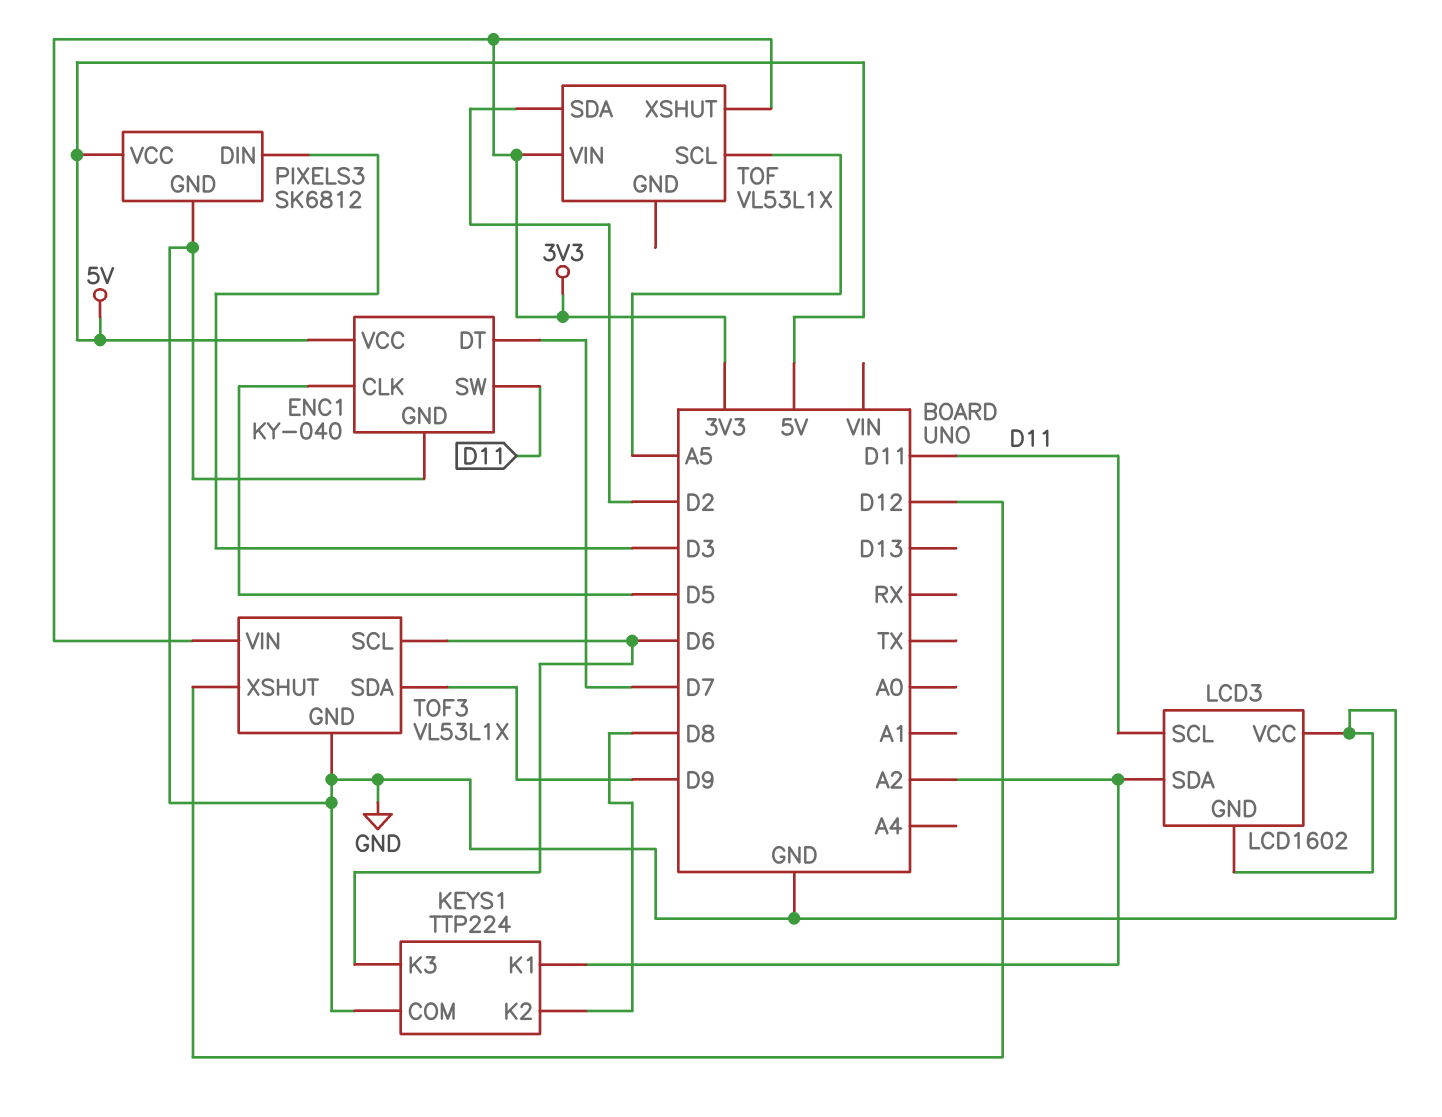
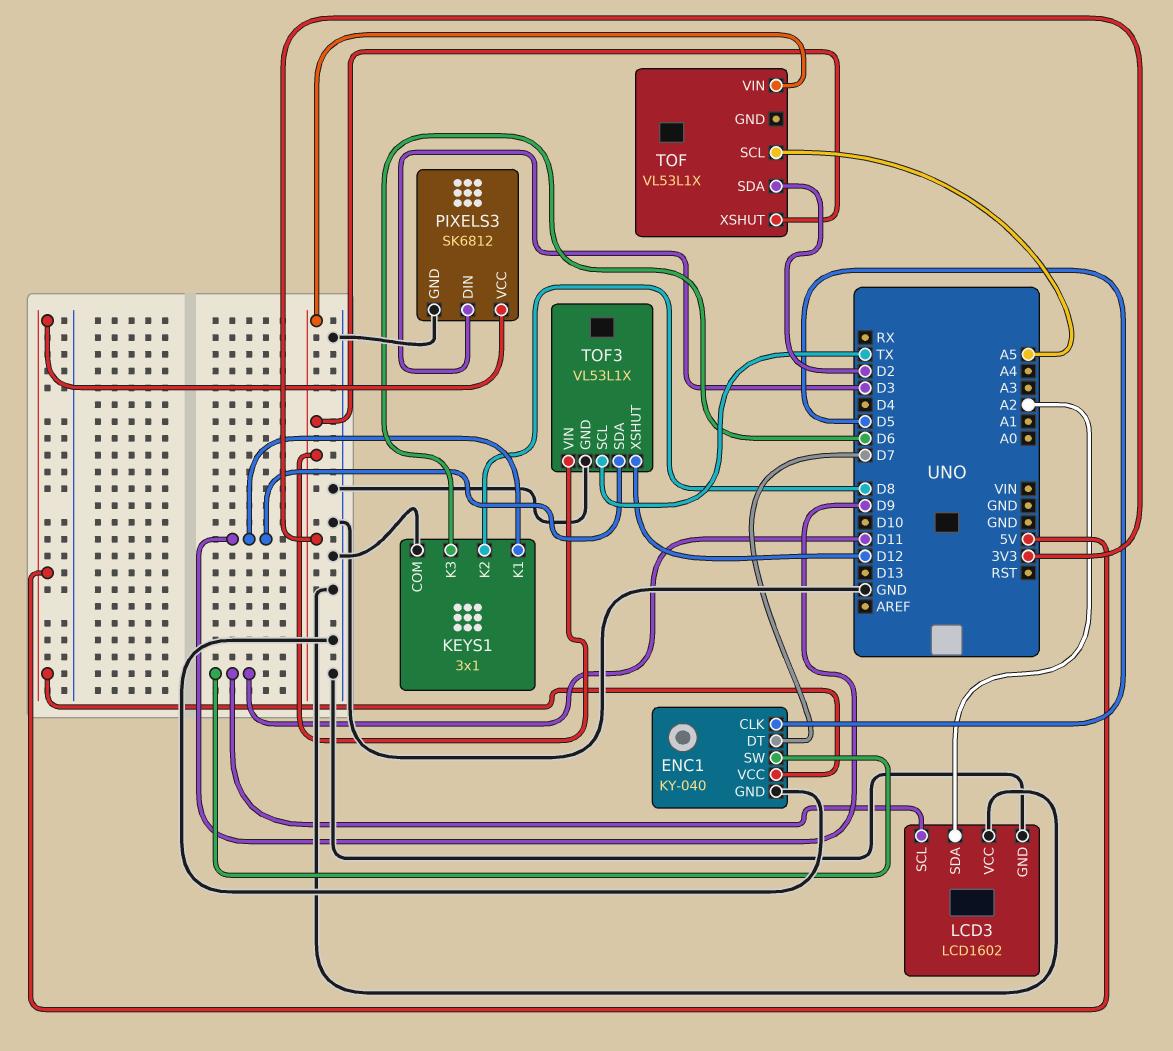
KEYS1: TTP224 -> 3x1
KEYS1 pin K1: A2 -> D9
TOF3 pin SCL: D6 -> TX

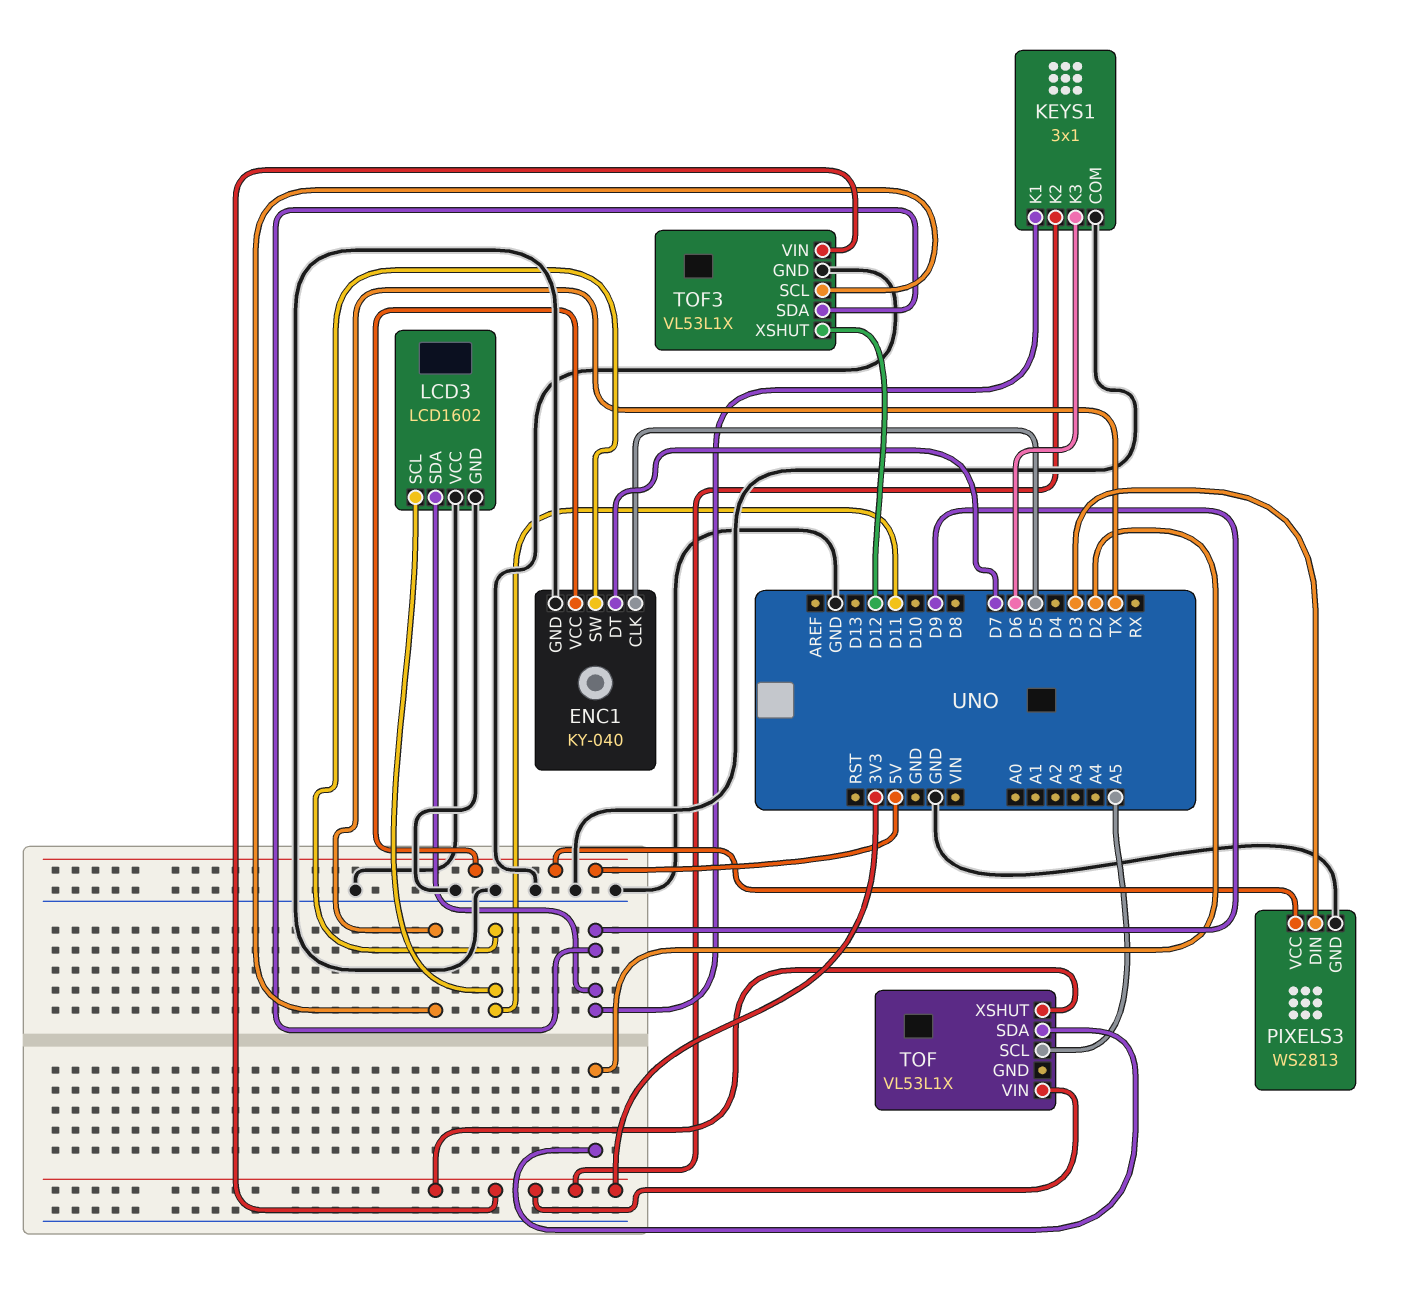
KEYS1 pin K2: D8 -> 3V3
LCD3 pin SDA: A2 -> D9
PIXELS3: SK6812 -> WS2813

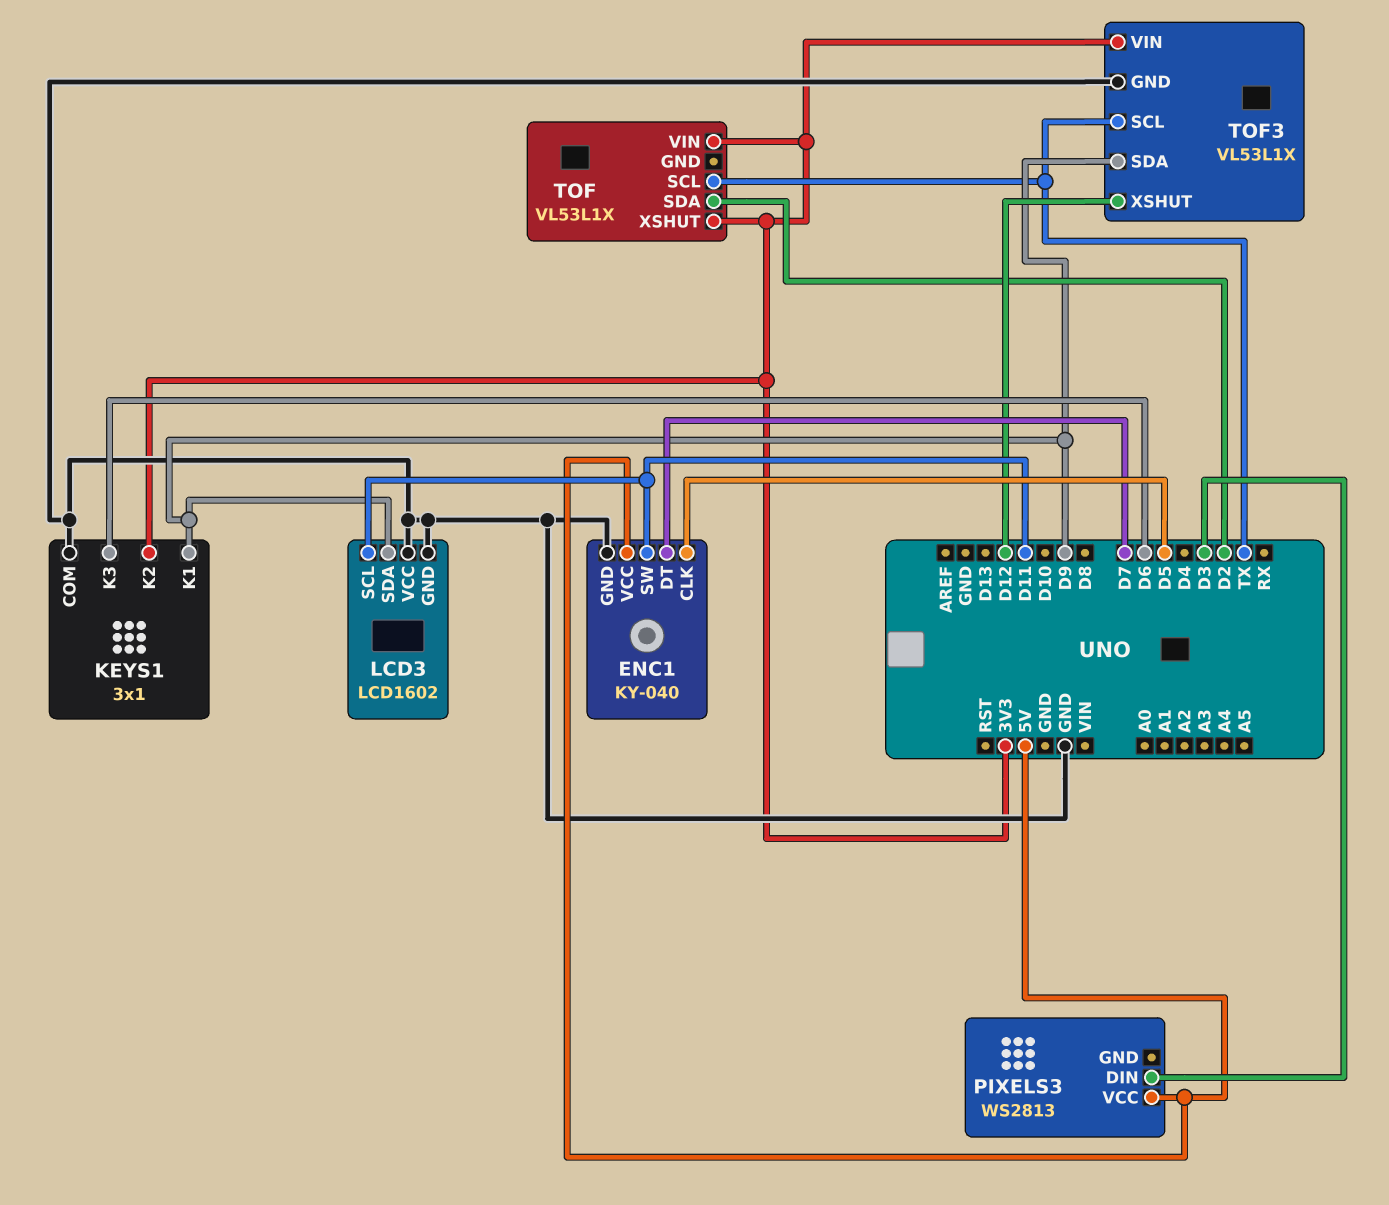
PIXELS3 pin GND: GND -> none
TOF pin SCL: A5 -> TX

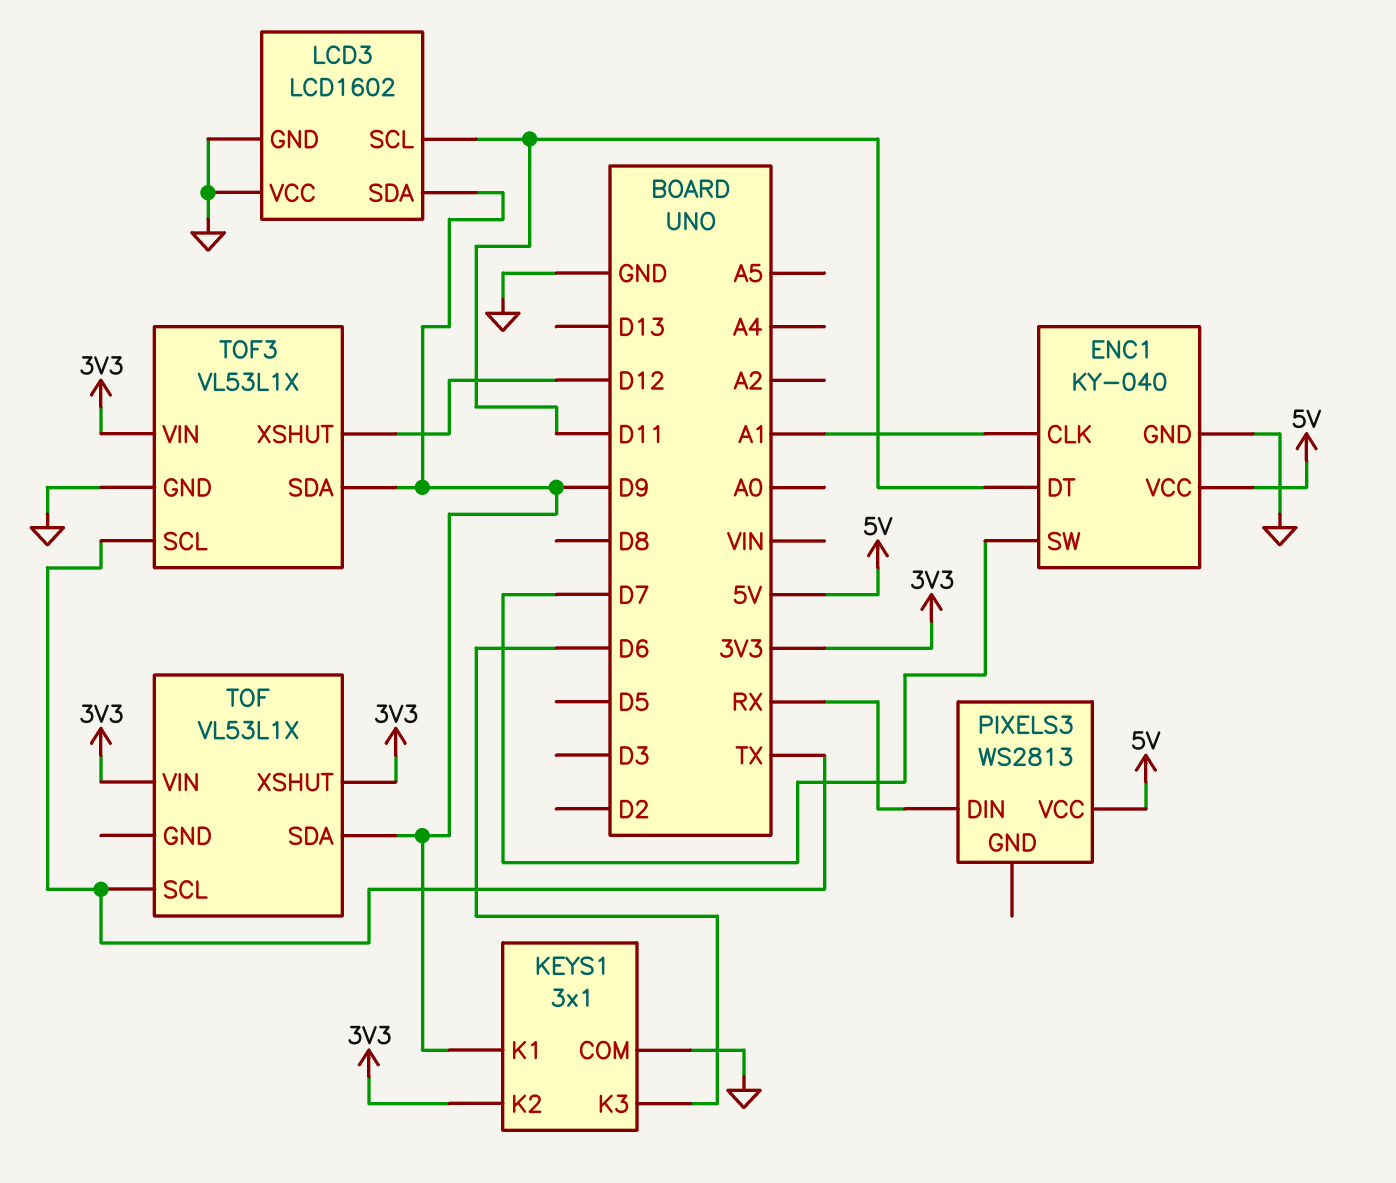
ENC1 pin CLK: D5 -> A1
ENC1 pin DT: D7 -> D11
ENC1 pin SW: D11 -> D7
PIXELS3 pin DIN: D3 -> RX
TOF pin SDA: D2 -> D9

